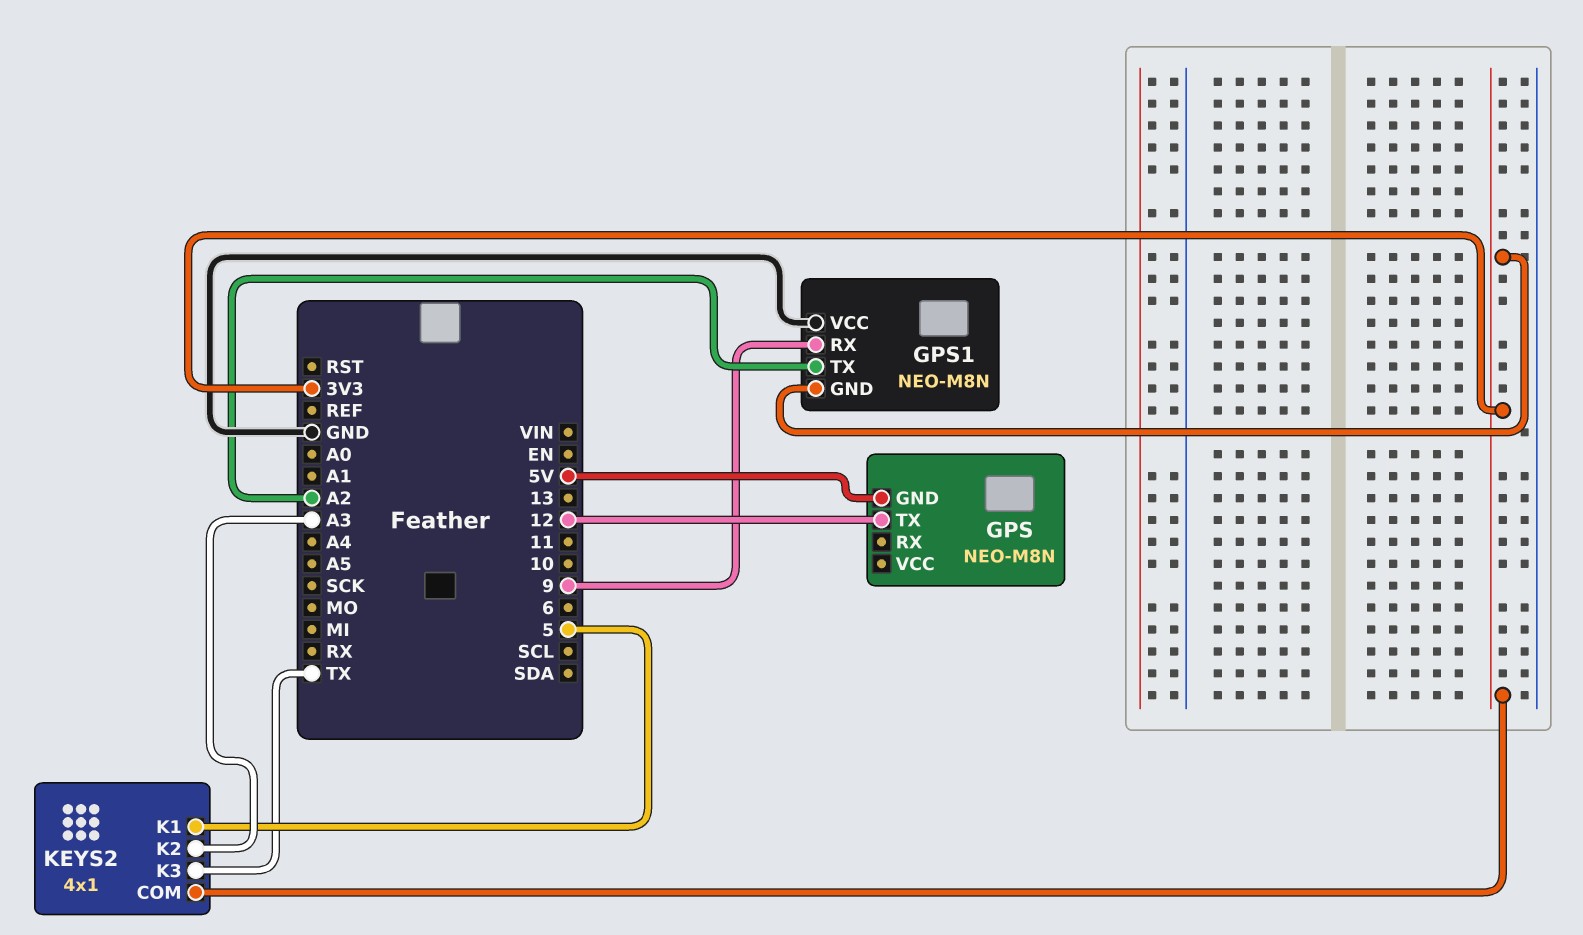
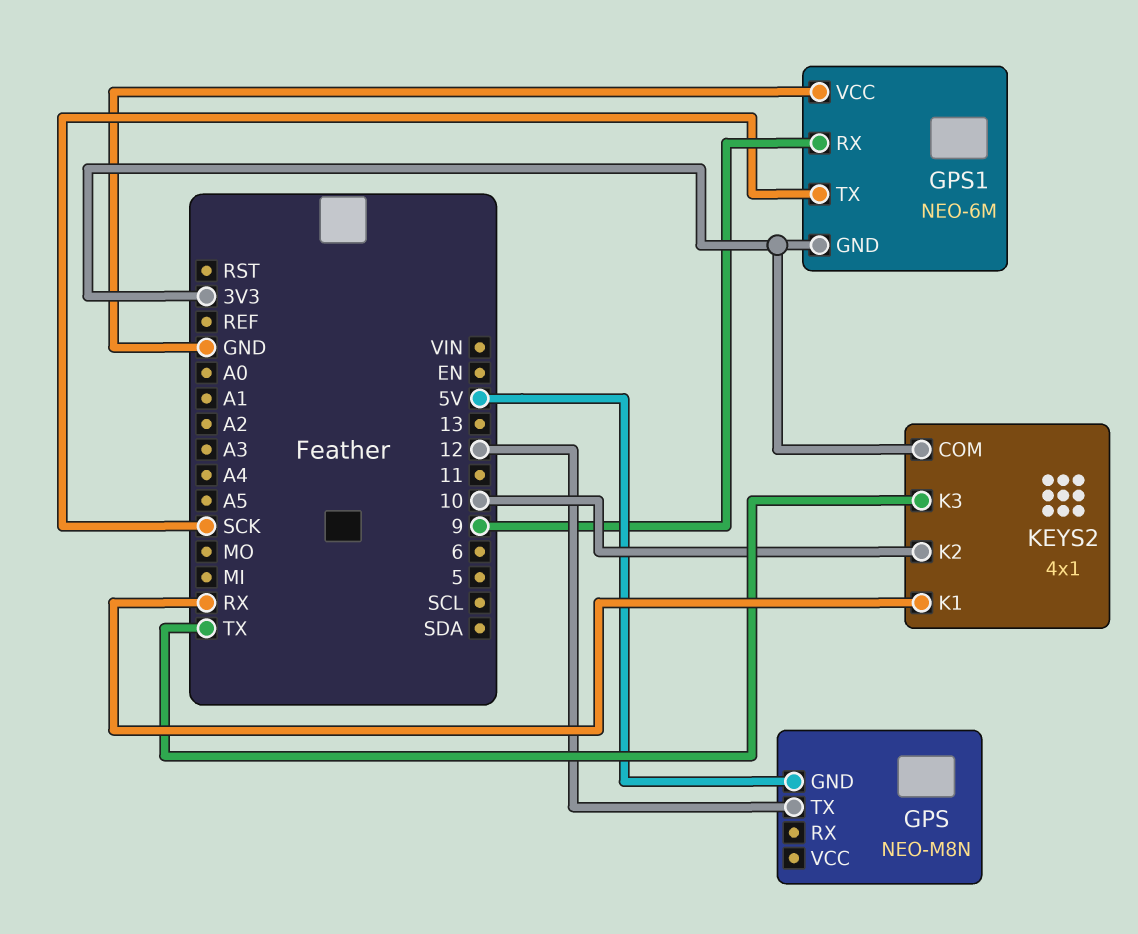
GPS1: NEO-M8N -> NEO-6M
GPS1 pin TX: A2 -> SCK
KEYS2 pin K1: 5 -> RX
KEYS2 pin K2: A3 -> 10

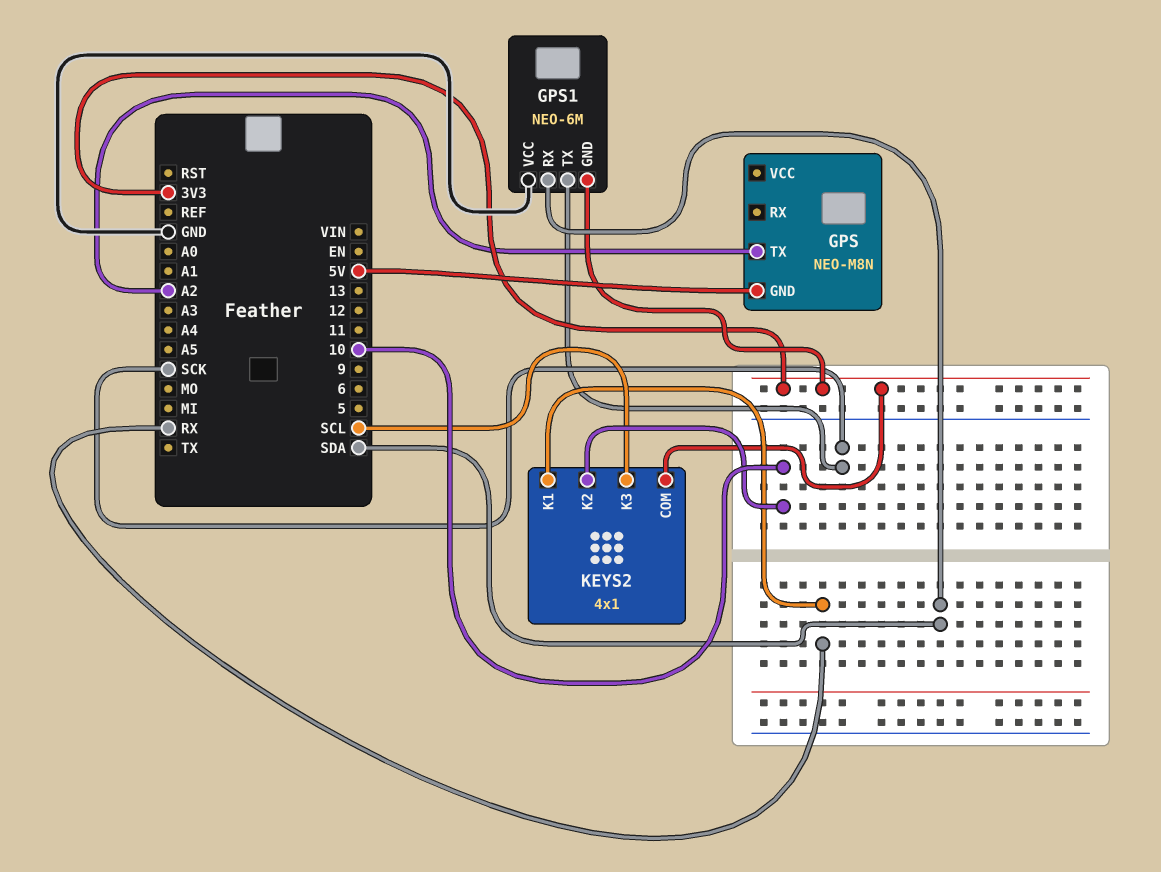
GPS pin TX: 12 -> A2
GPS1 pin RX: 9 -> SDA
KEYS2 pin K3: TX -> SCL

